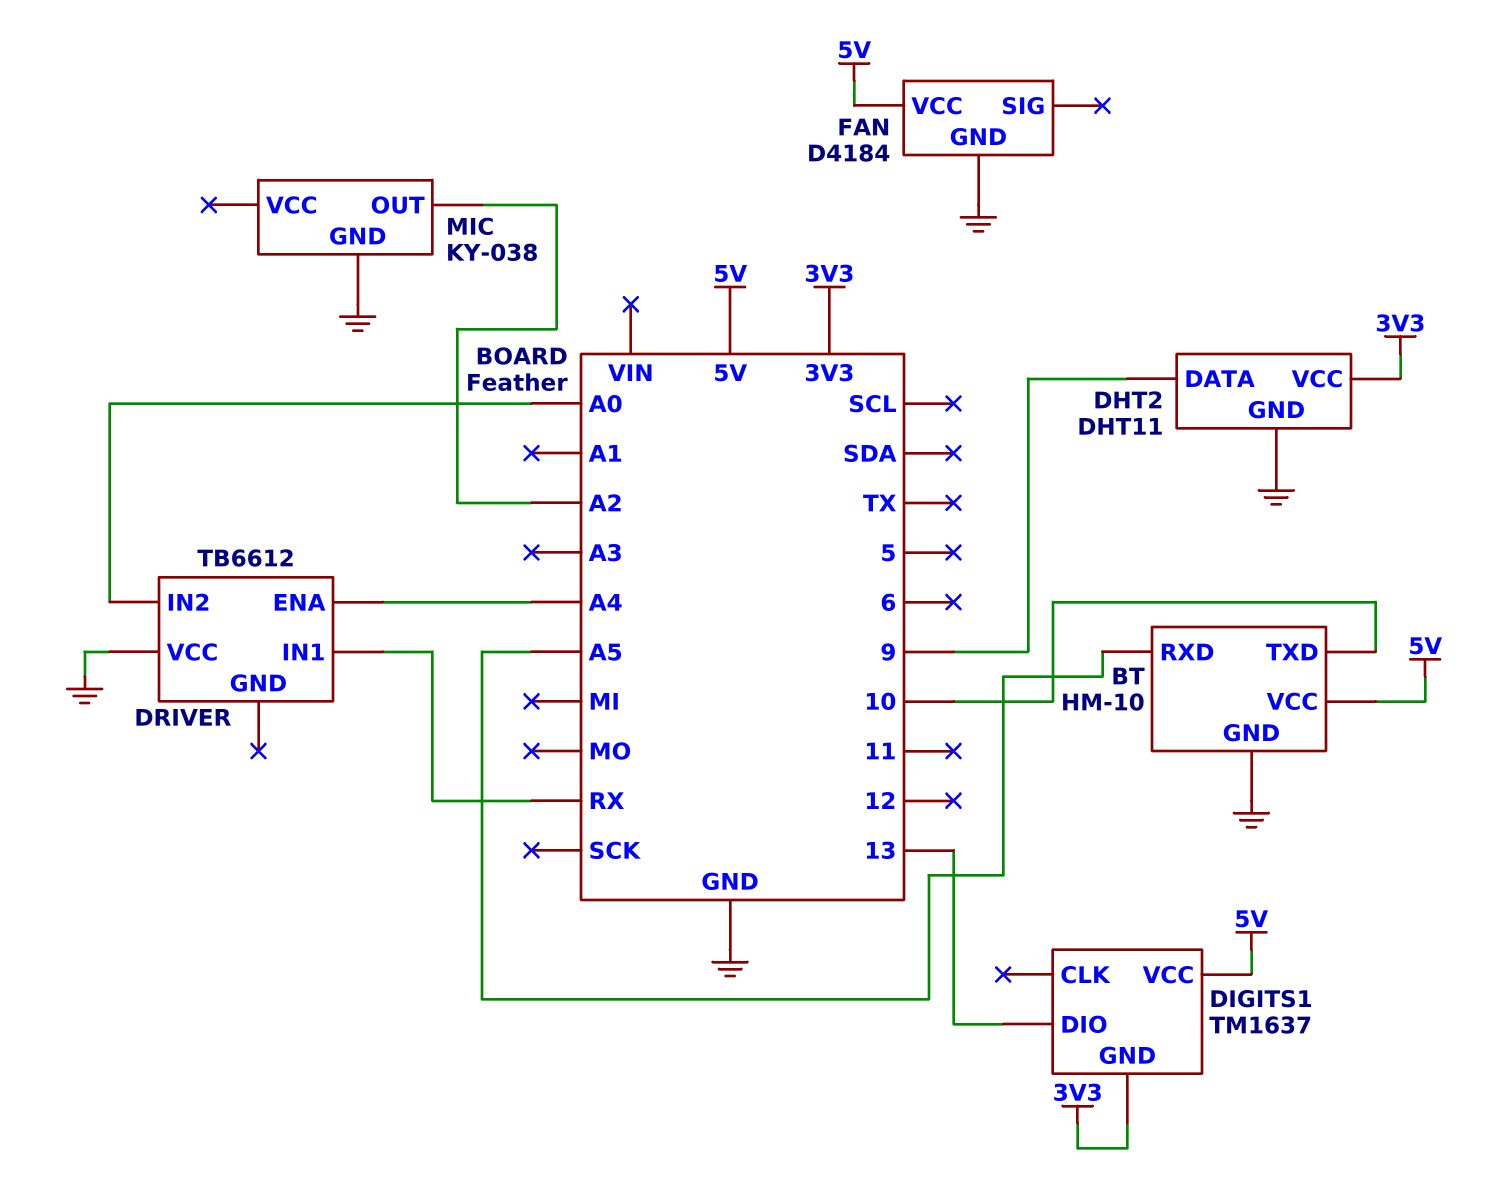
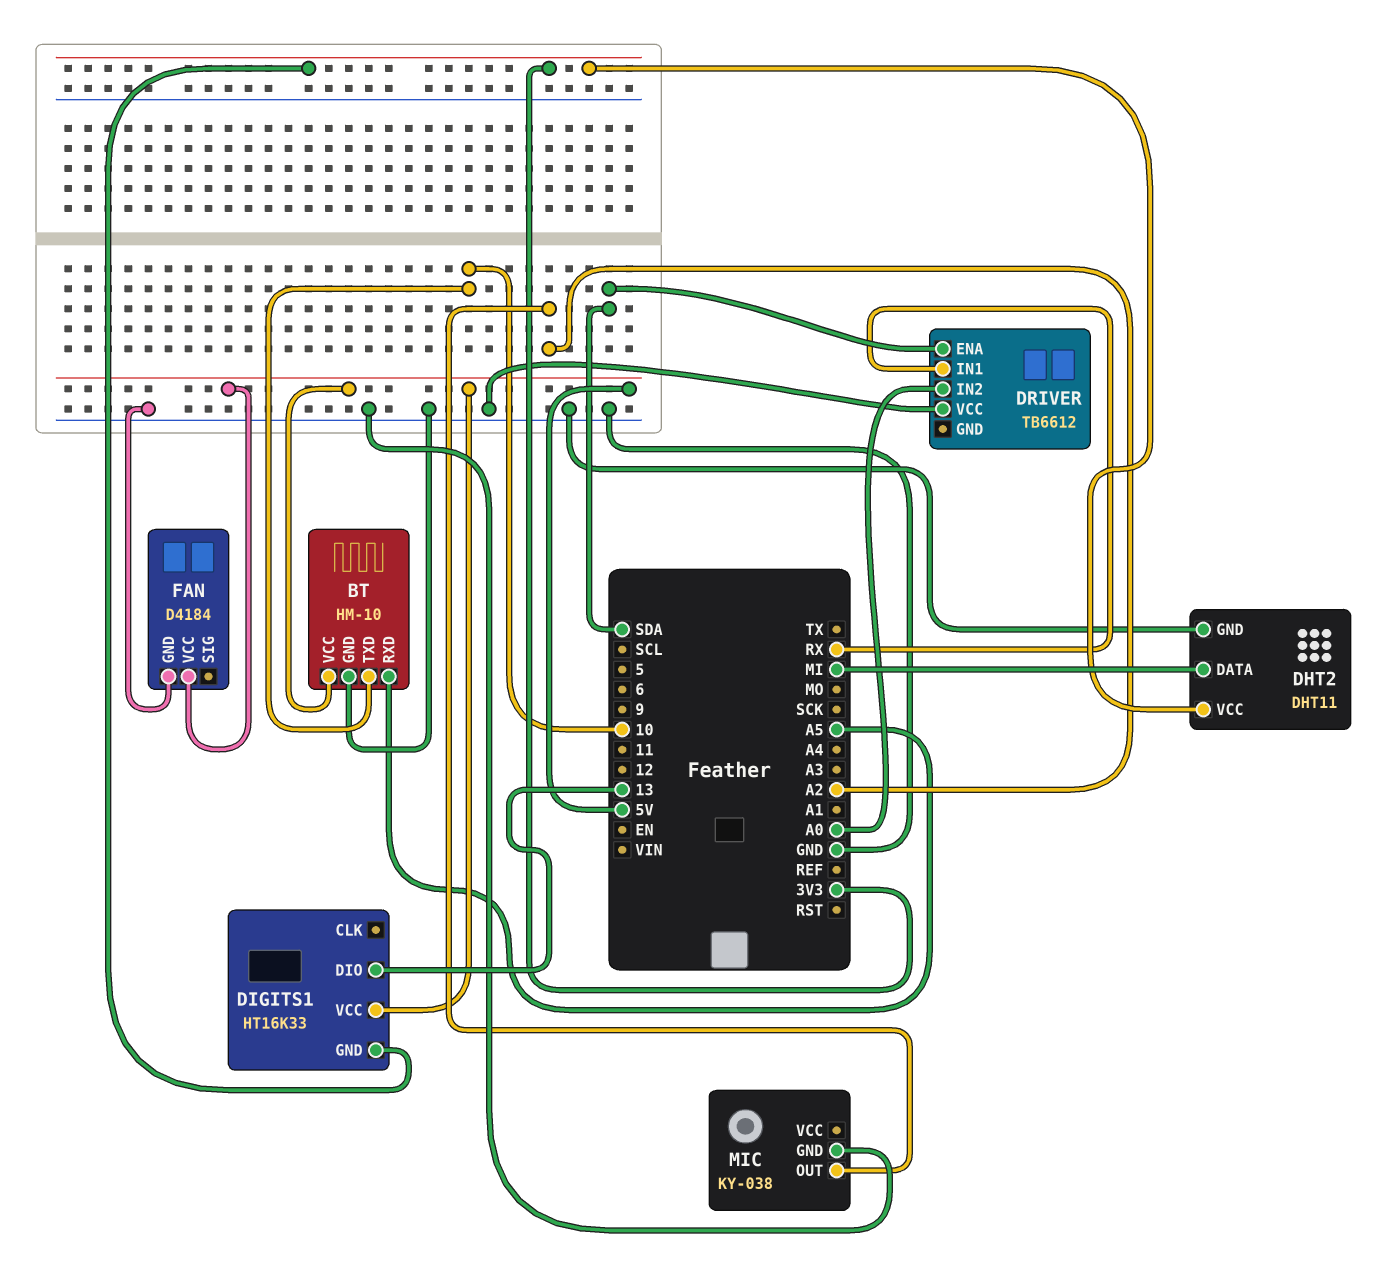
DHT2 pin DATA: 9 -> MI
DIGITS1: TM1637 -> HT16K33
DRIVER pin ENA: A4 -> SDA

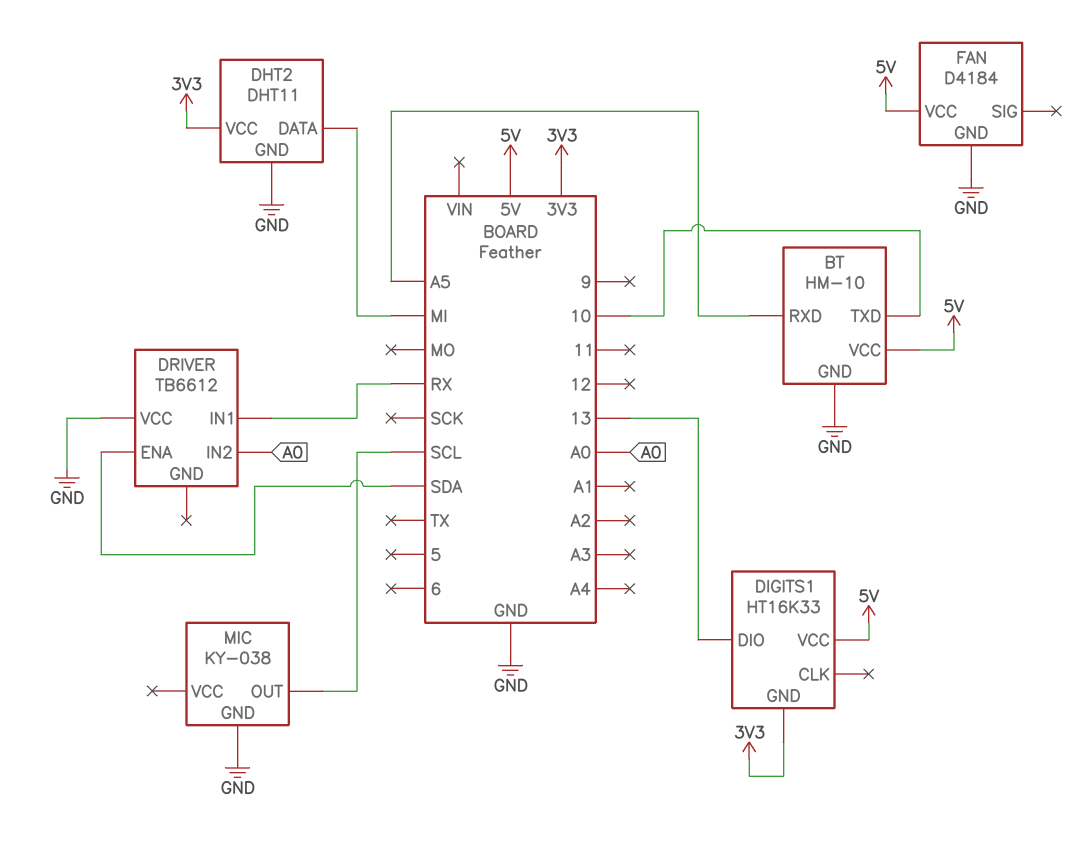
MIC pin OUT: A2 -> SCL

